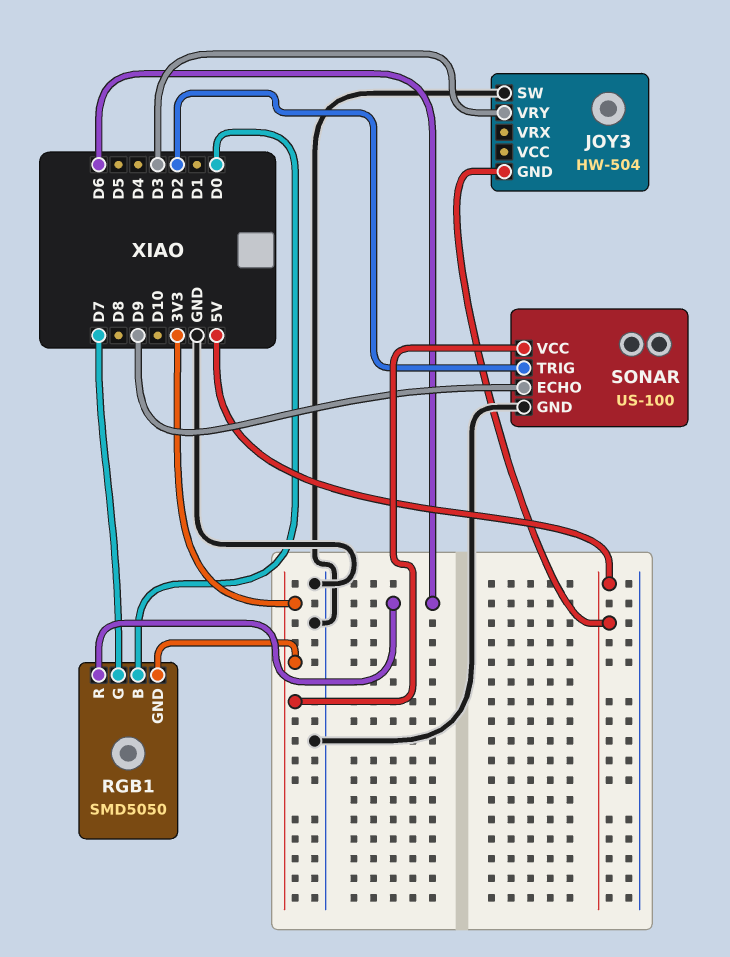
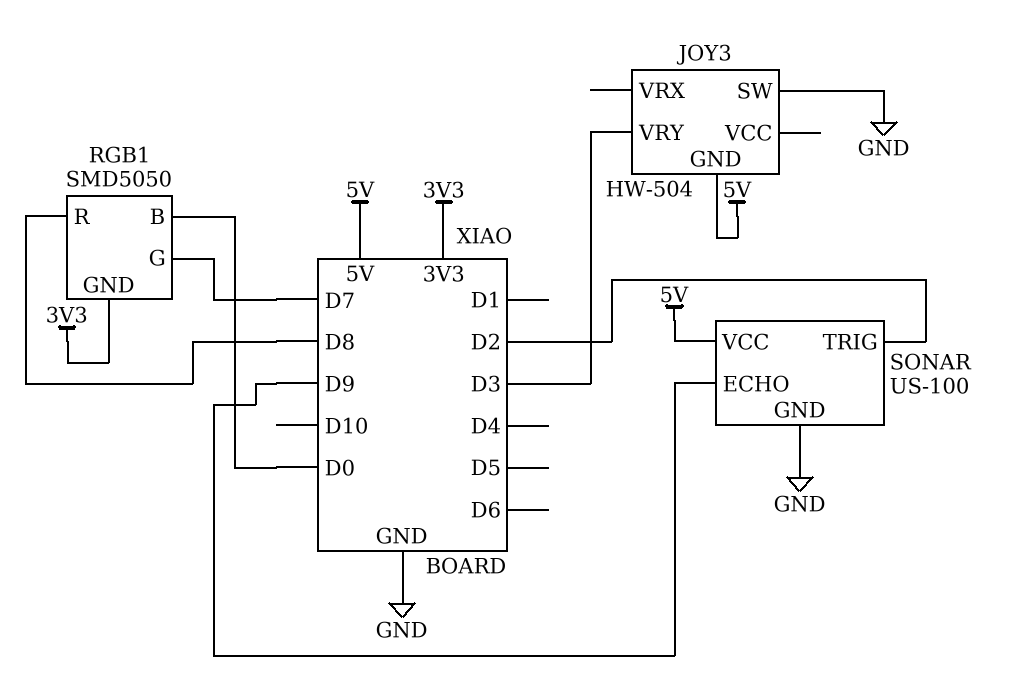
RGB1 pin R: D6 -> D8
SONAR pin VCC: 3V3 -> 5V

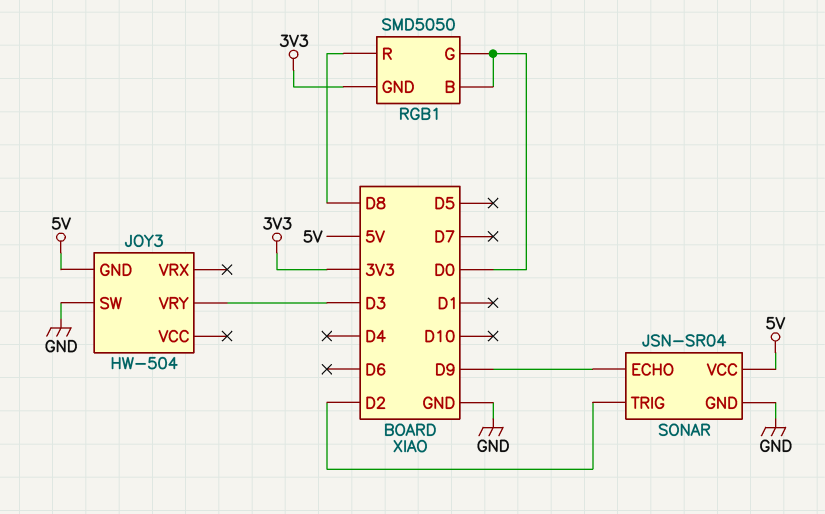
RGB1 pin G: D7 -> D0
SONAR: US-100 -> JSN-SR04

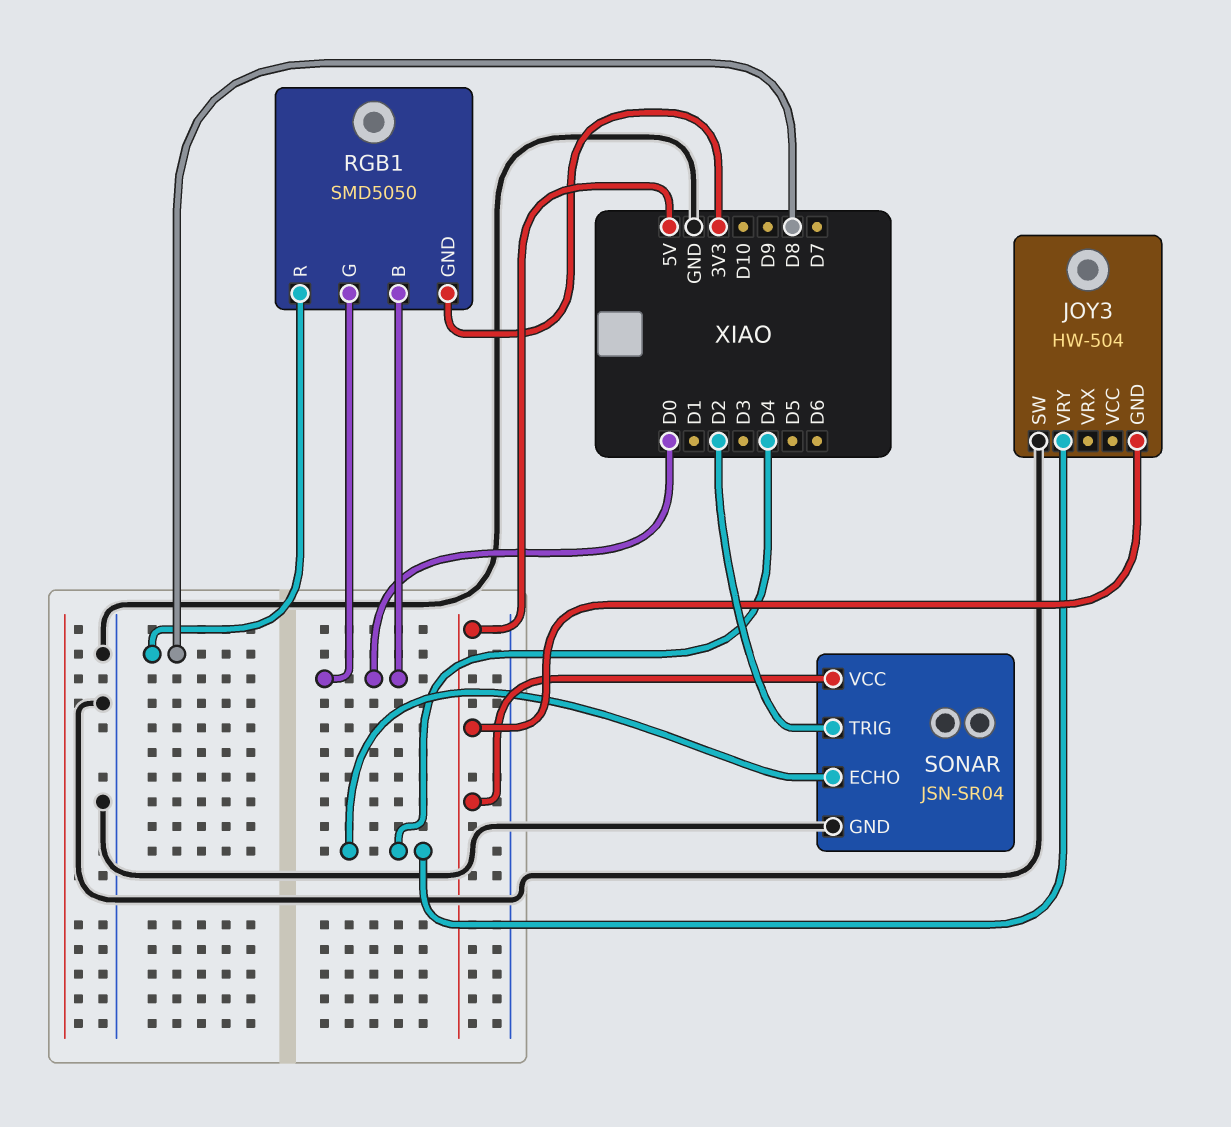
JOY3 pin VRY: D3 -> D4
SONAR pin ECHO: D9 -> D4

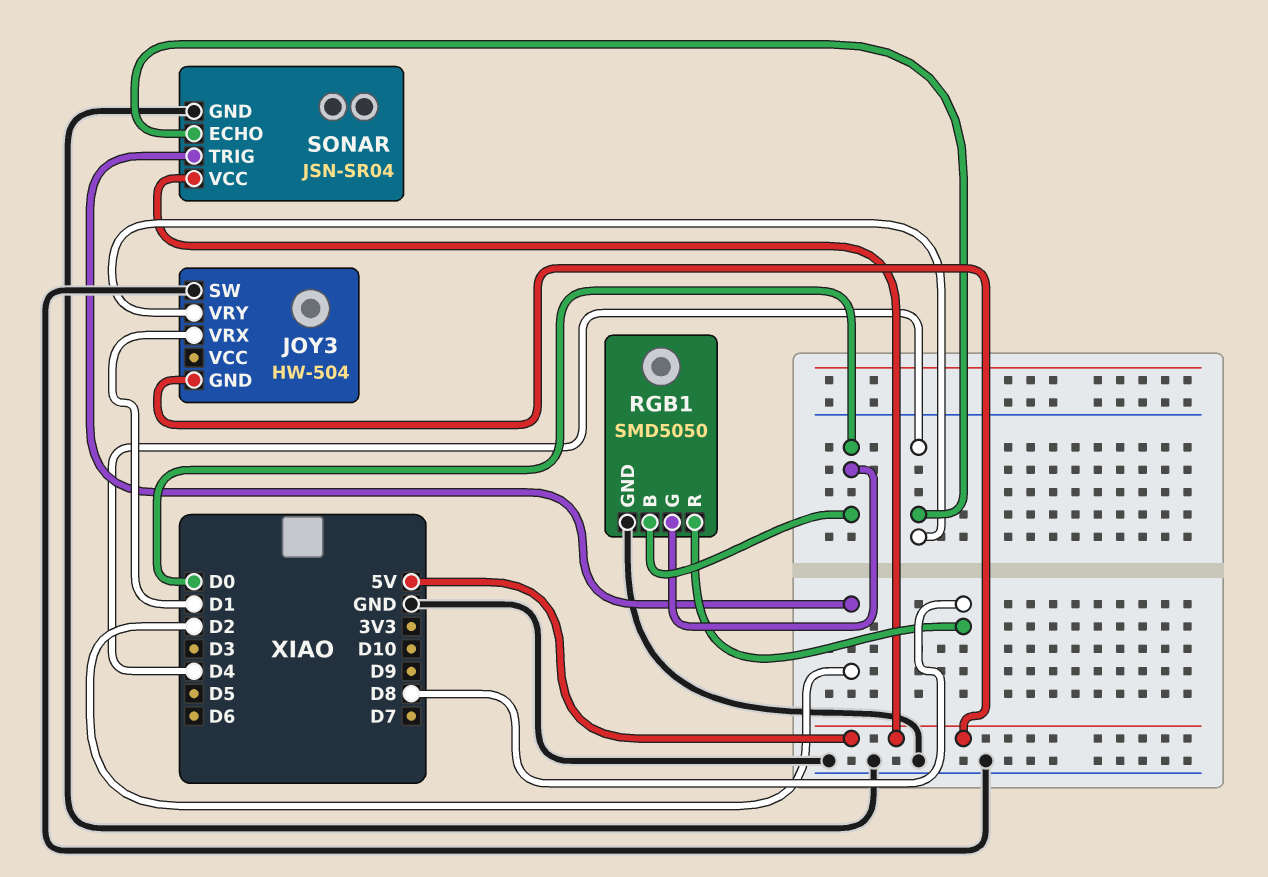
JOY3 pin VRX: none -> D1
RGB1 pin GND: 3V3 -> GND

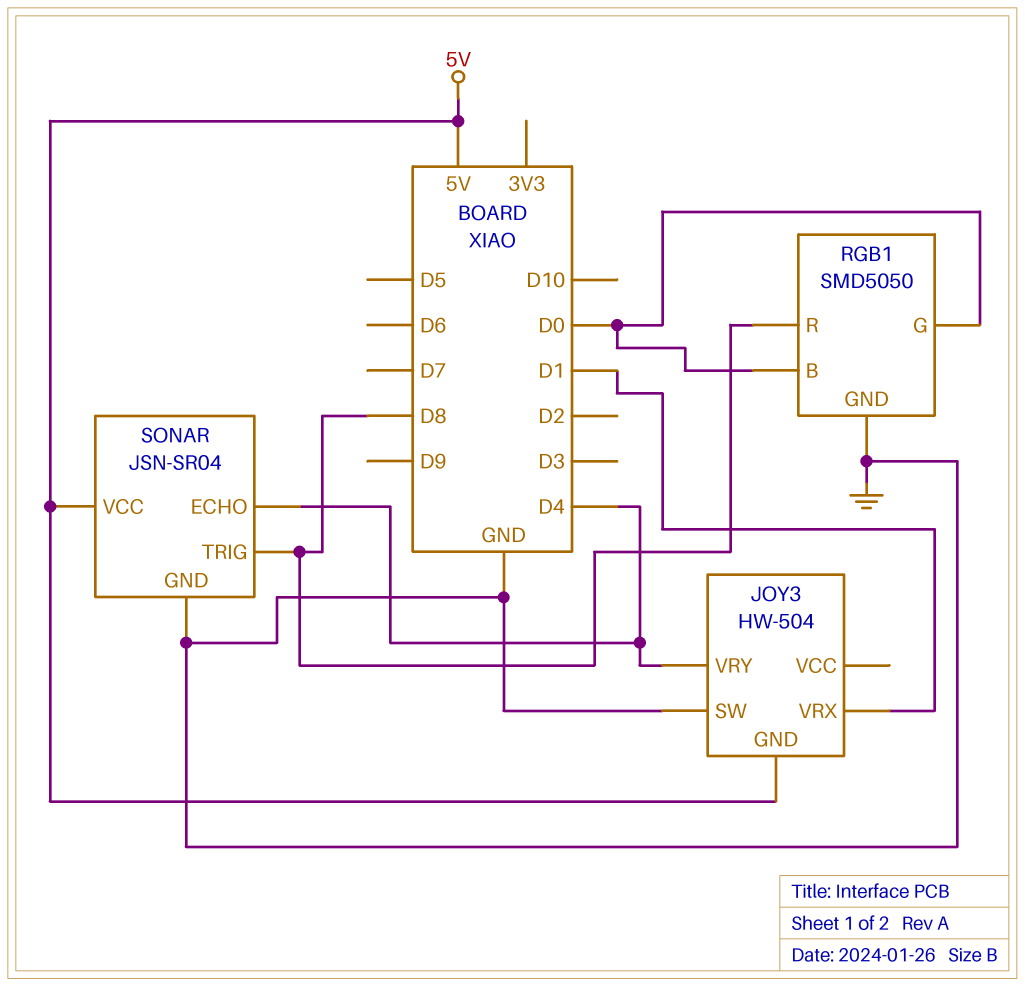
SONAR pin TRIG: D2 -> D8

